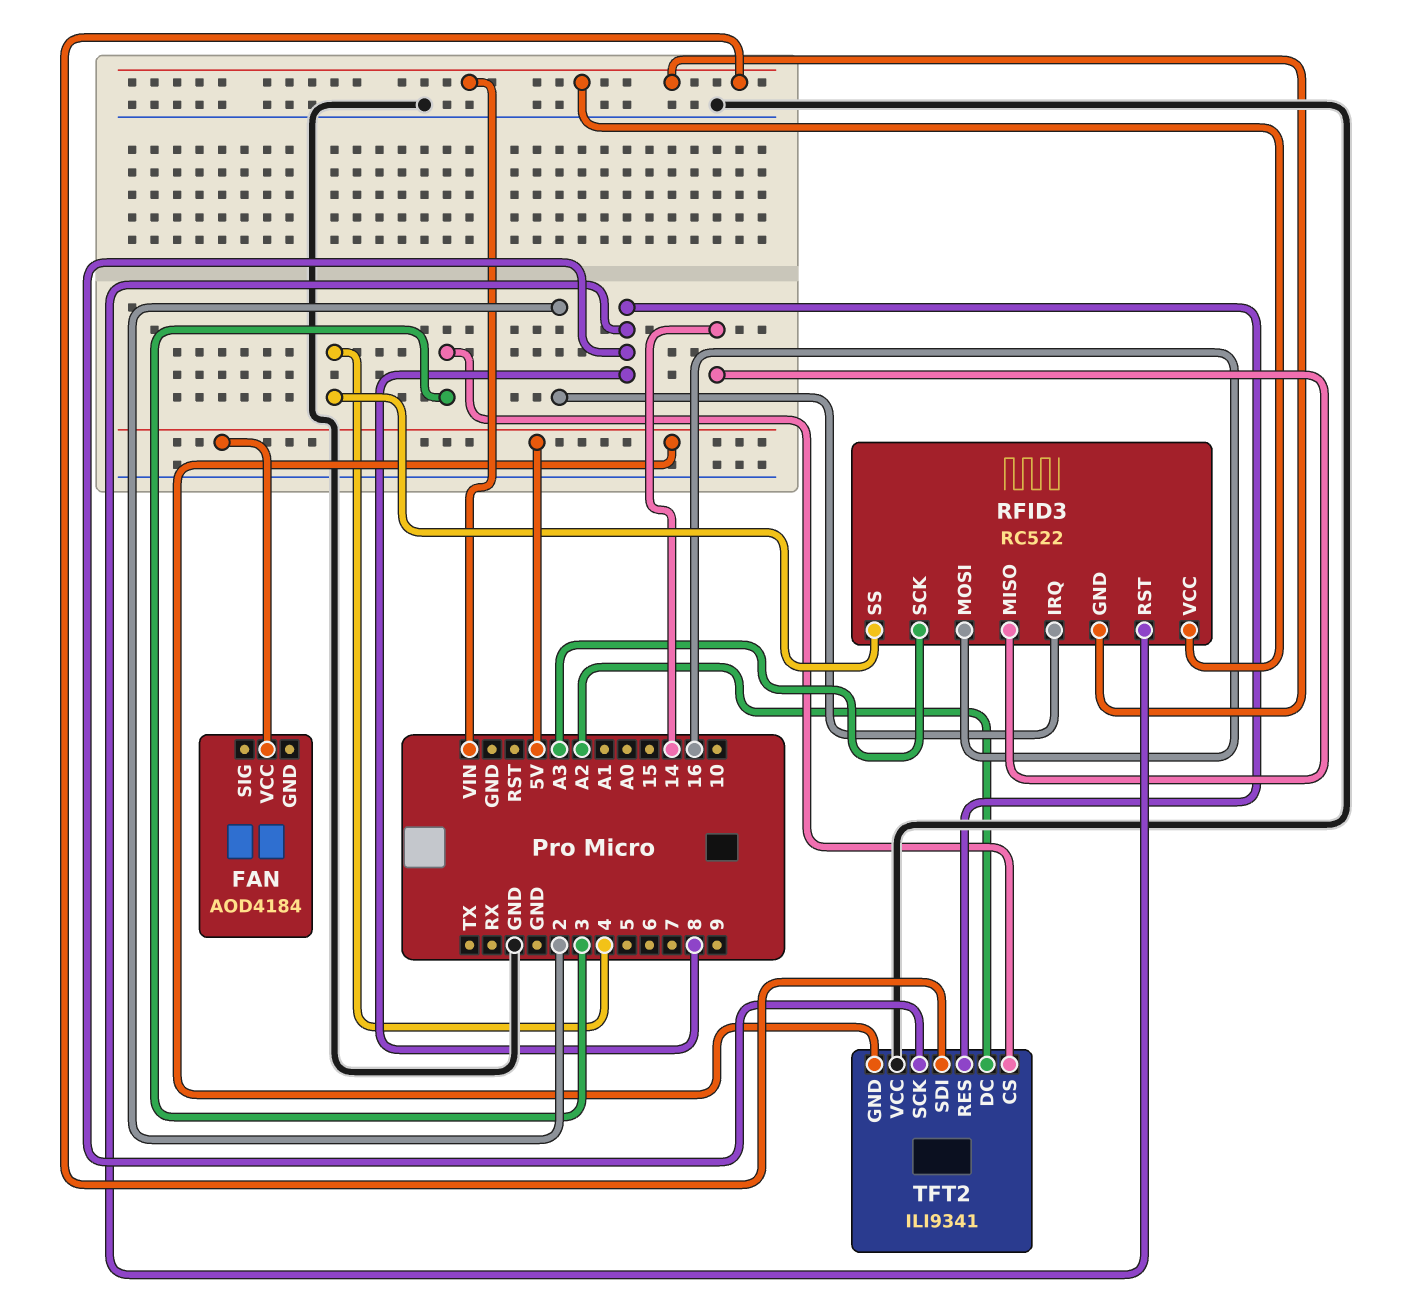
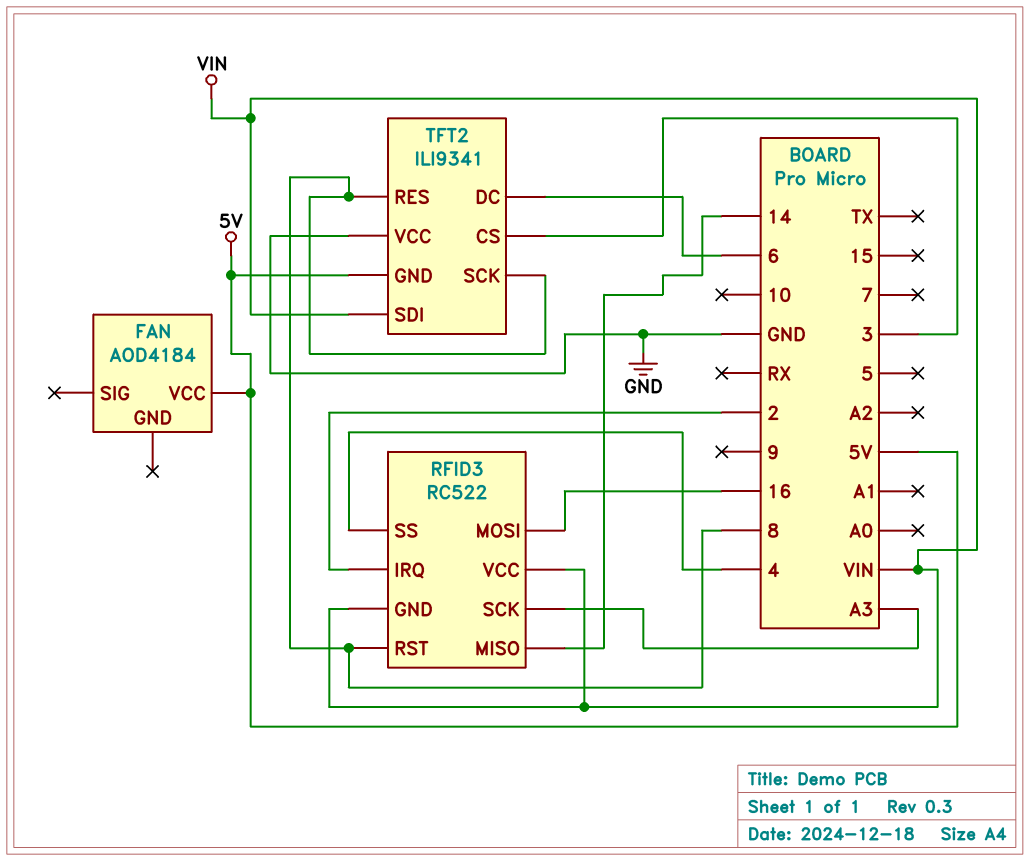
TFT2 pin DC: A2 -> 6

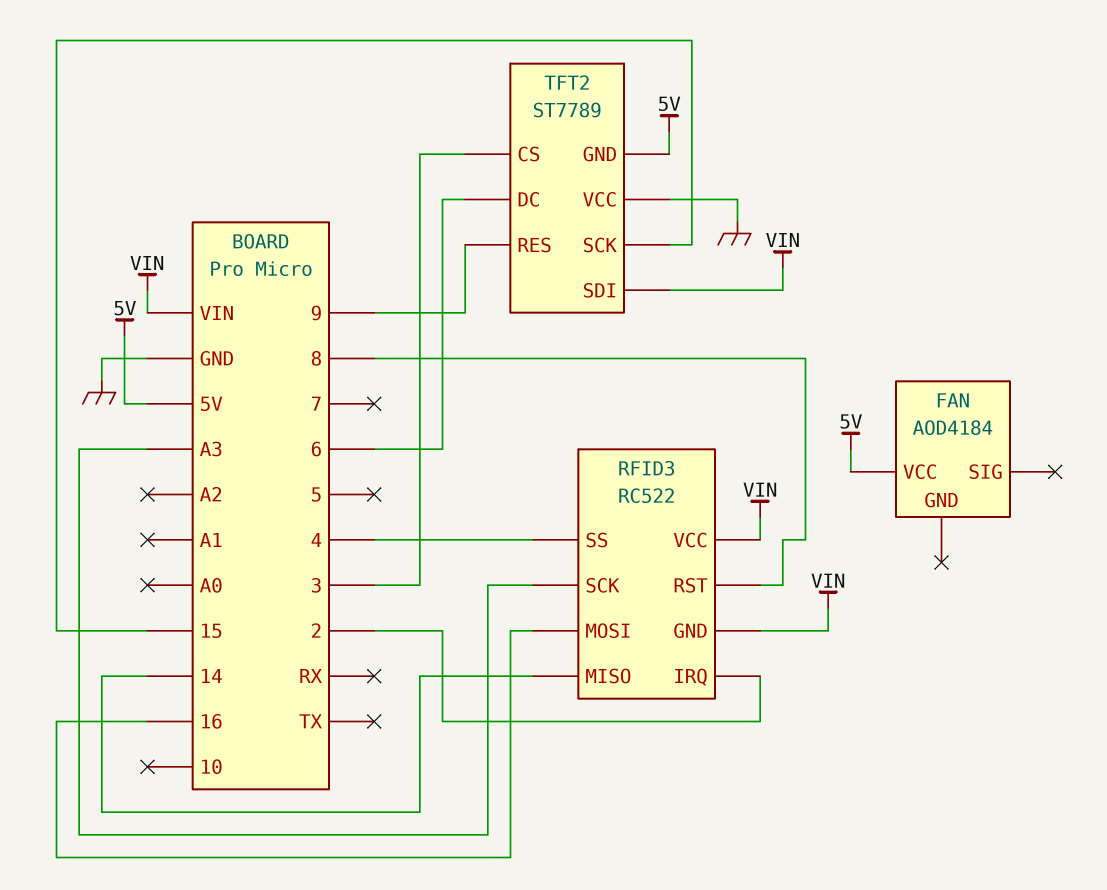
TFT2: ILI9341 -> ST7789
TFT2 pin RES: 8 -> 9
TFT2 pin SCK: 8 -> 15

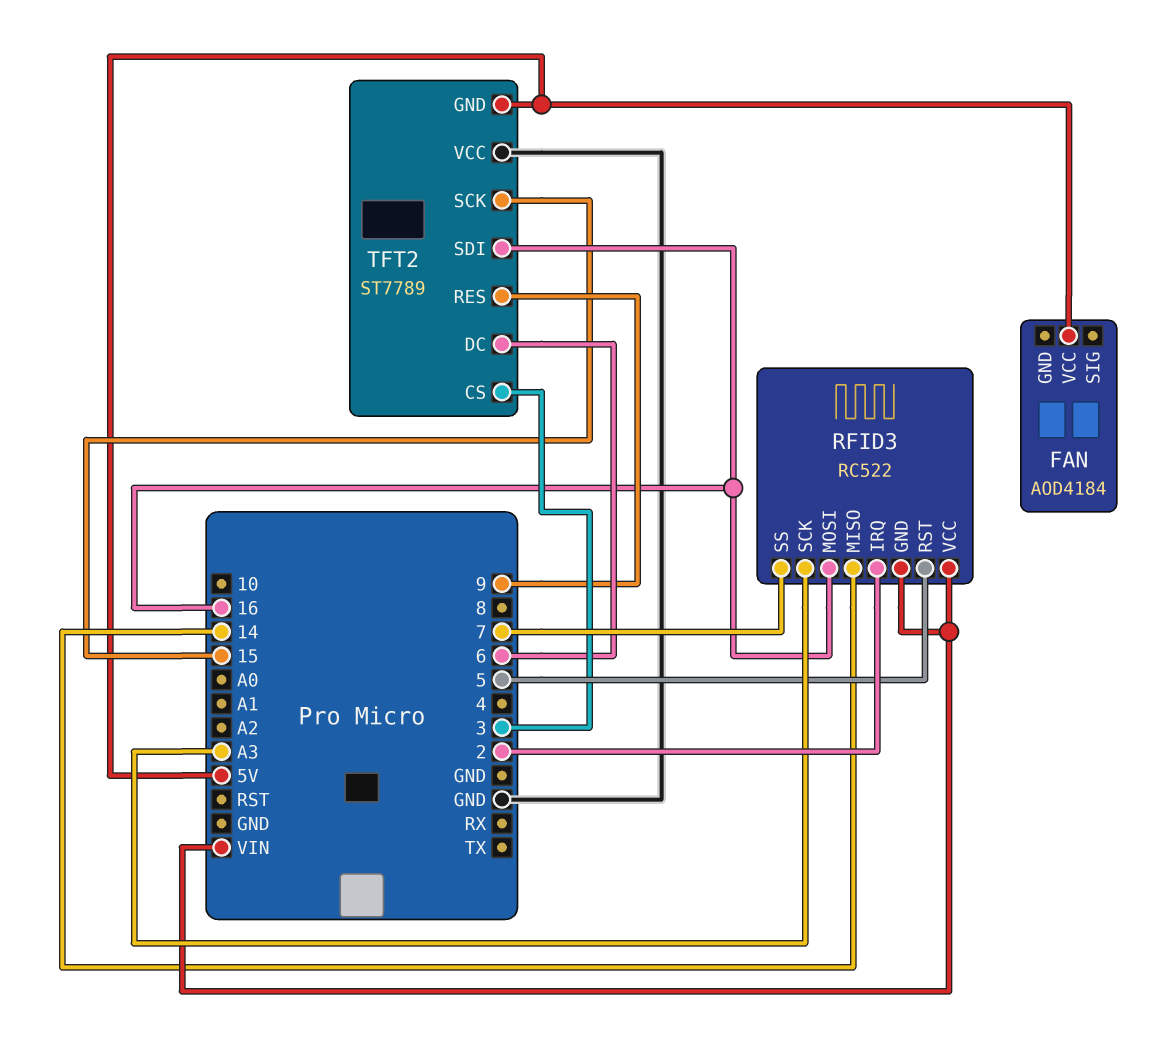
RFID3 pin RST: 8 -> 5
RFID3 pin SS: 4 -> 7
TFT2 pin SDI: VIN -> 16

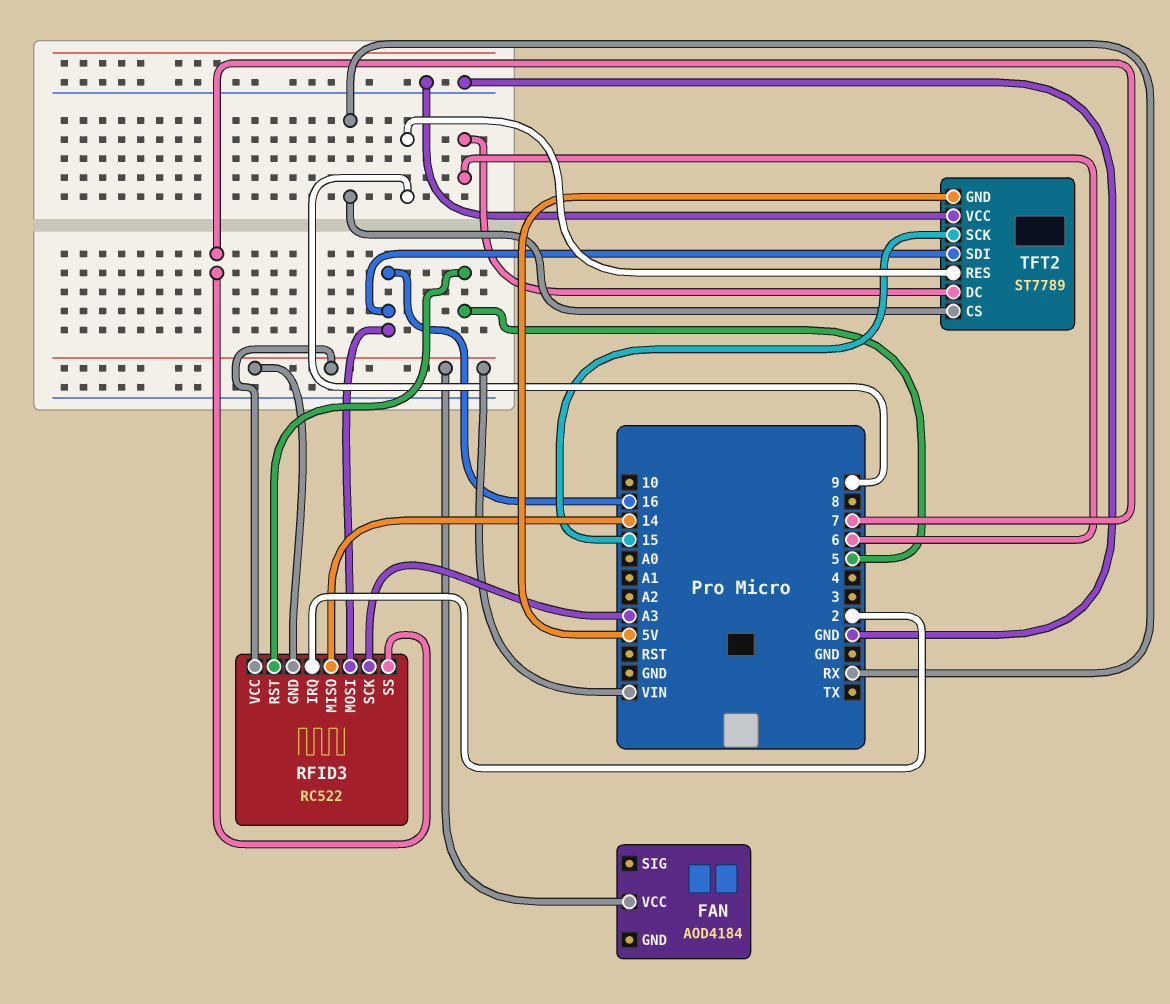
FAN pin VCC: 5V -> VIN
TFT2 pin CS: 3 -> RX

